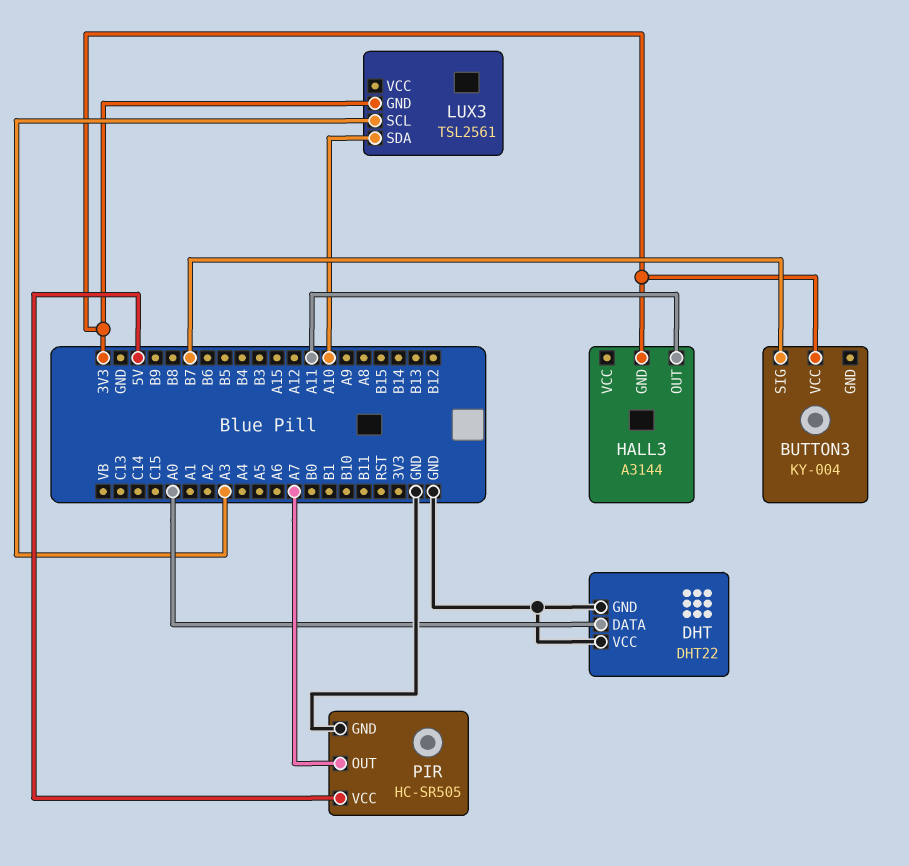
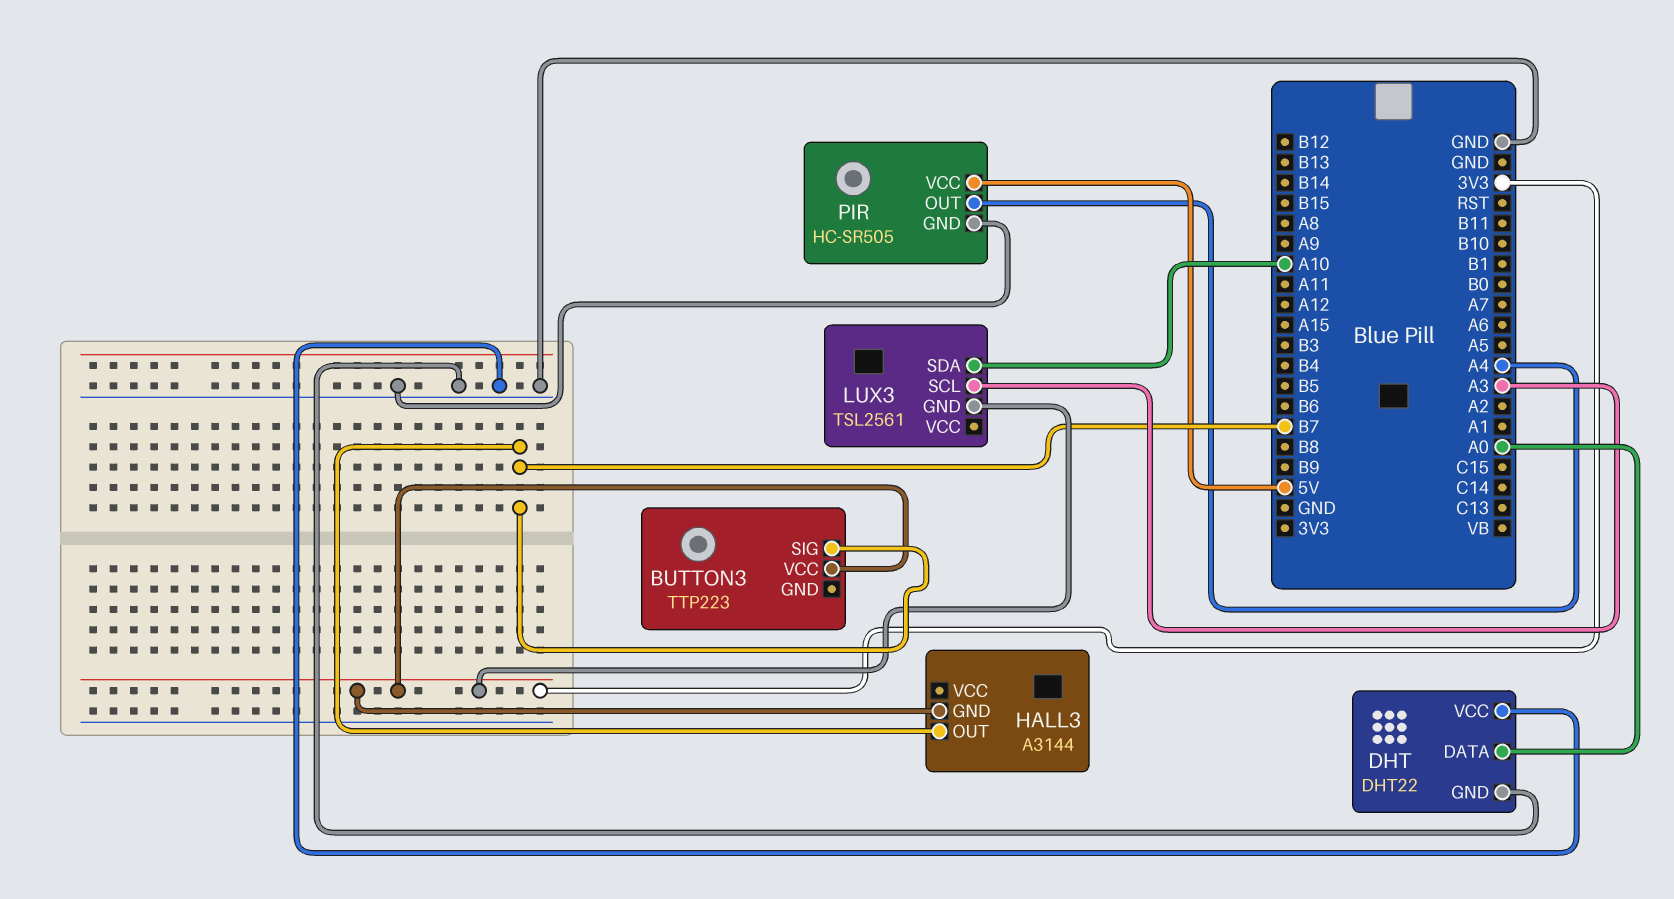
BUTTON3: KY-004 -> TTP223
HALL3 pin OUT: A11 -> B7
PIR pin OUT: A7 -> A4

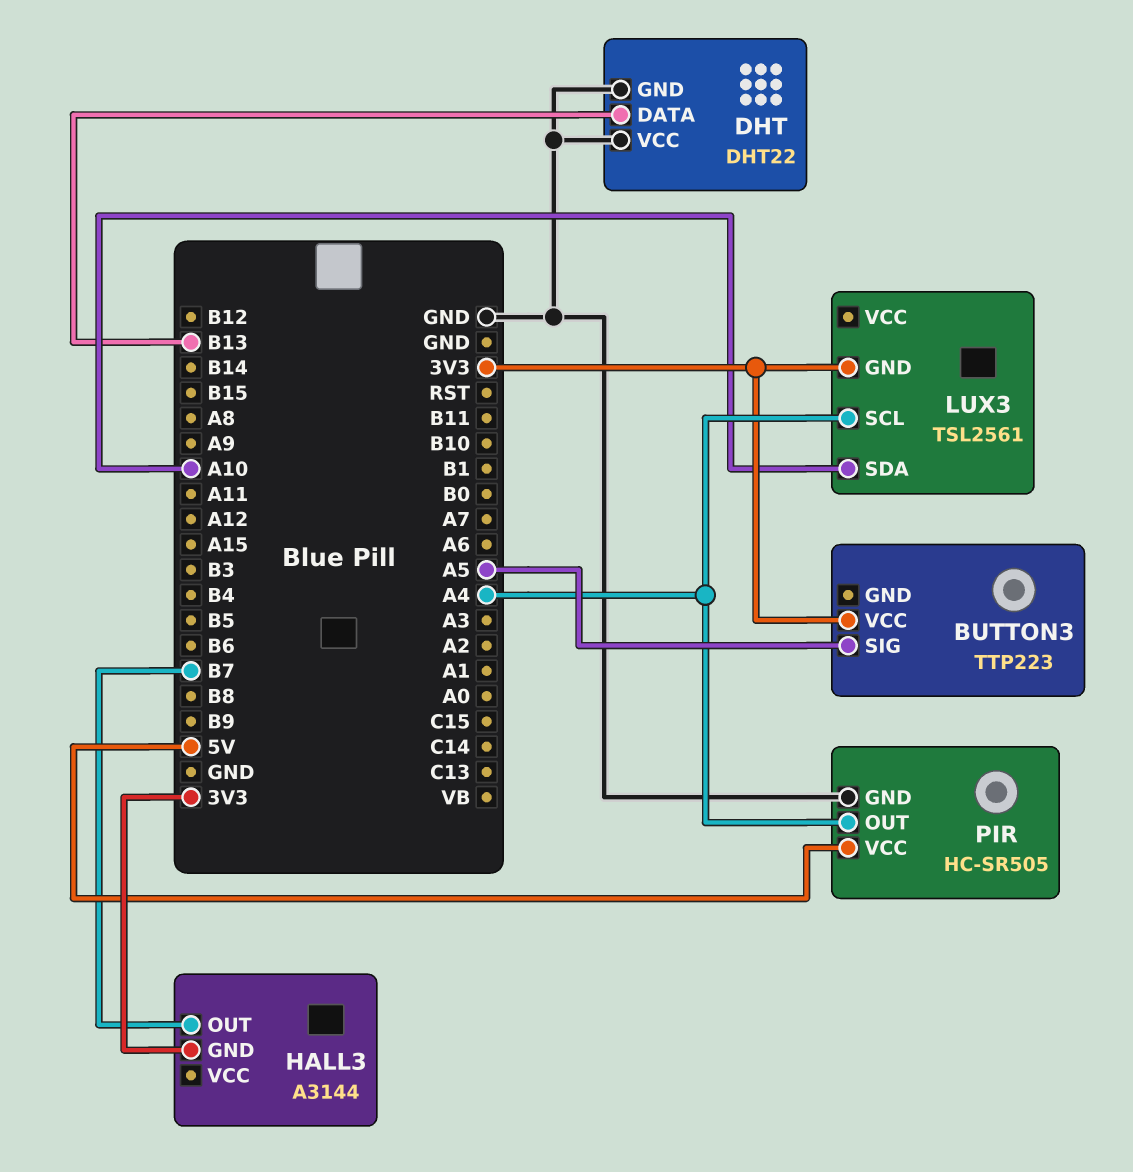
BUTTON3 pin SIG: B7 -> A5
DHT pin DATA: A0 -> B13
LUX3 pin SCL: A3 -> A4

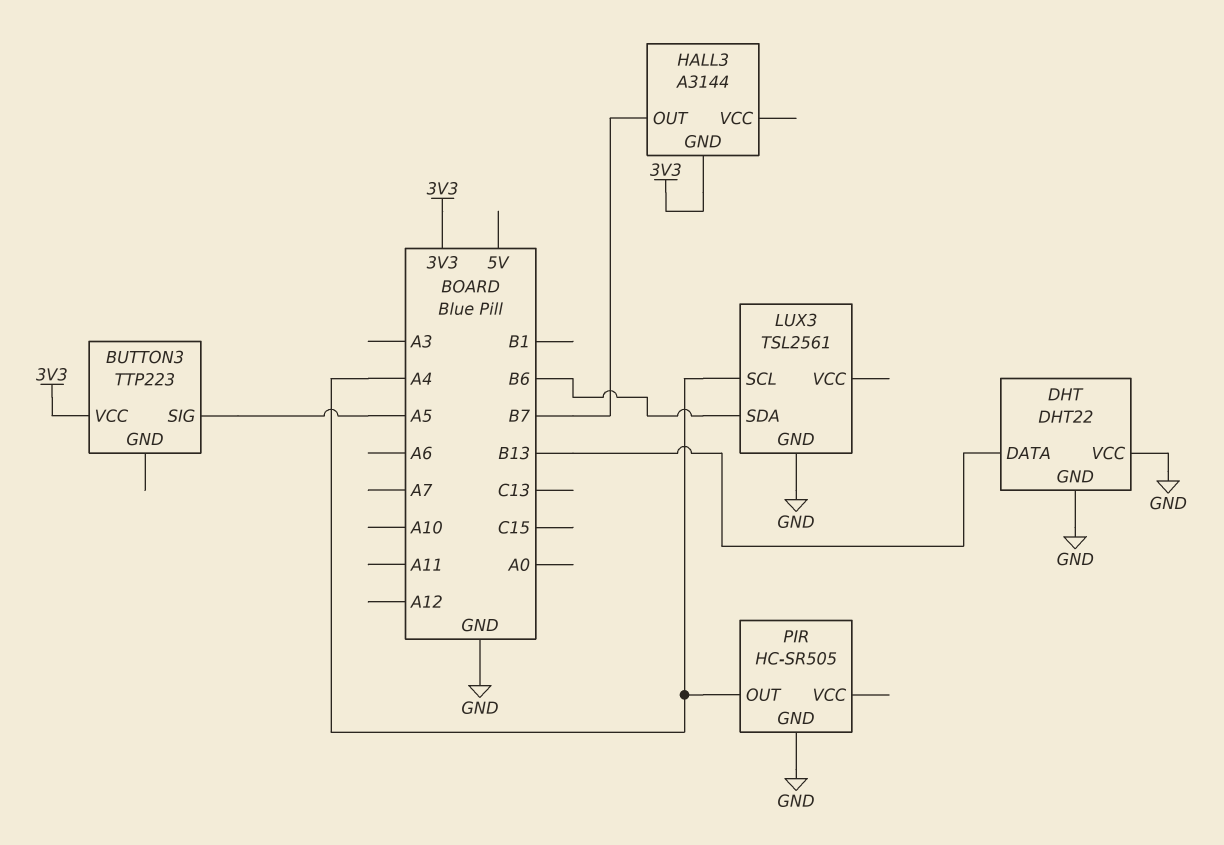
LUX3 pin GND: 3V3 -> GND
LUX3 pin SDA: A10 -> B6
PIR pin VCC: 5V -> none

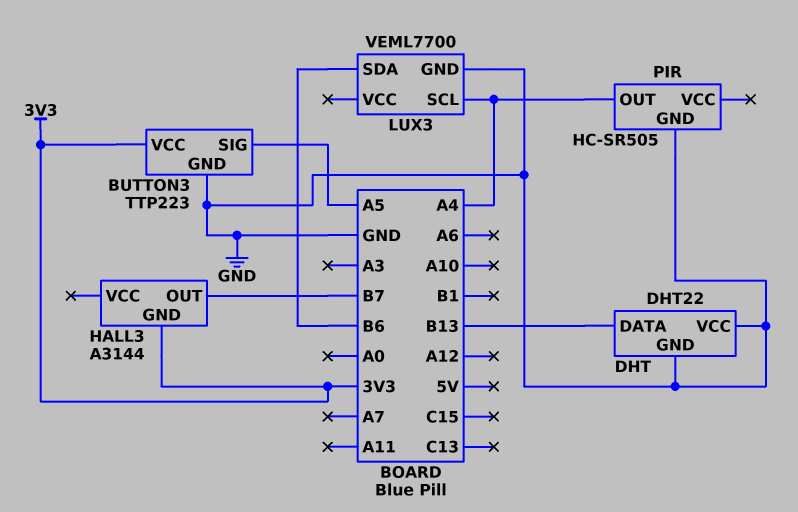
BUTTON3 pin GND: none -> GND
LUX3: TSL2561 -> VEML7700

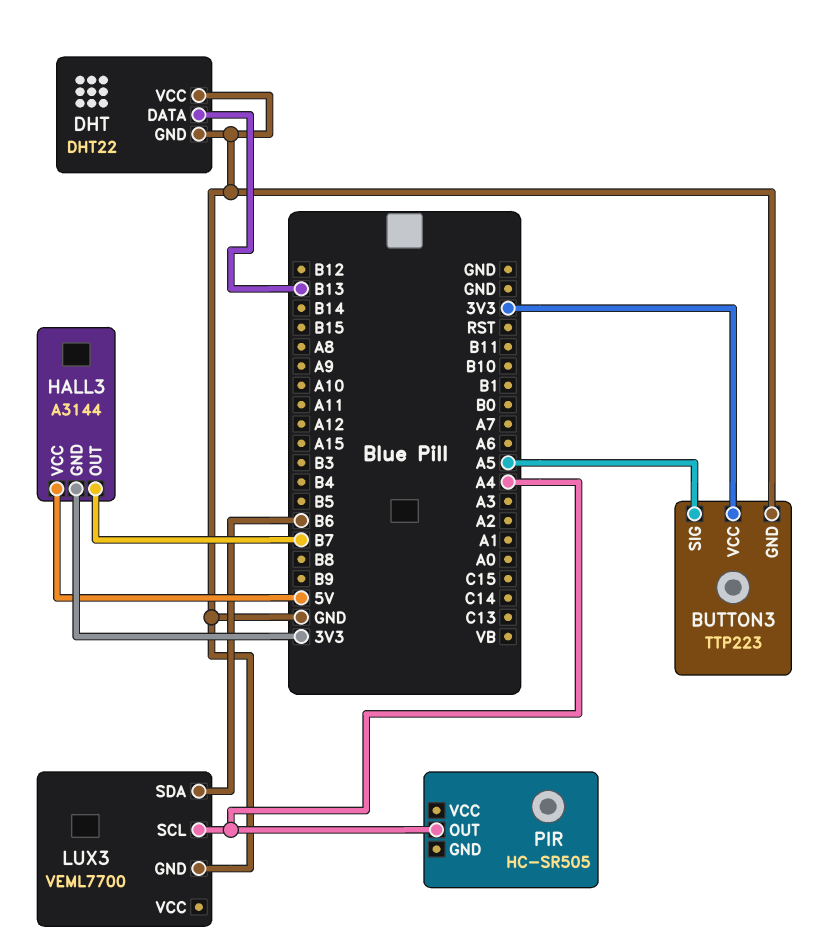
HALL3 pin VCC: none -> 5V
PIR pin GND: GND -> none

